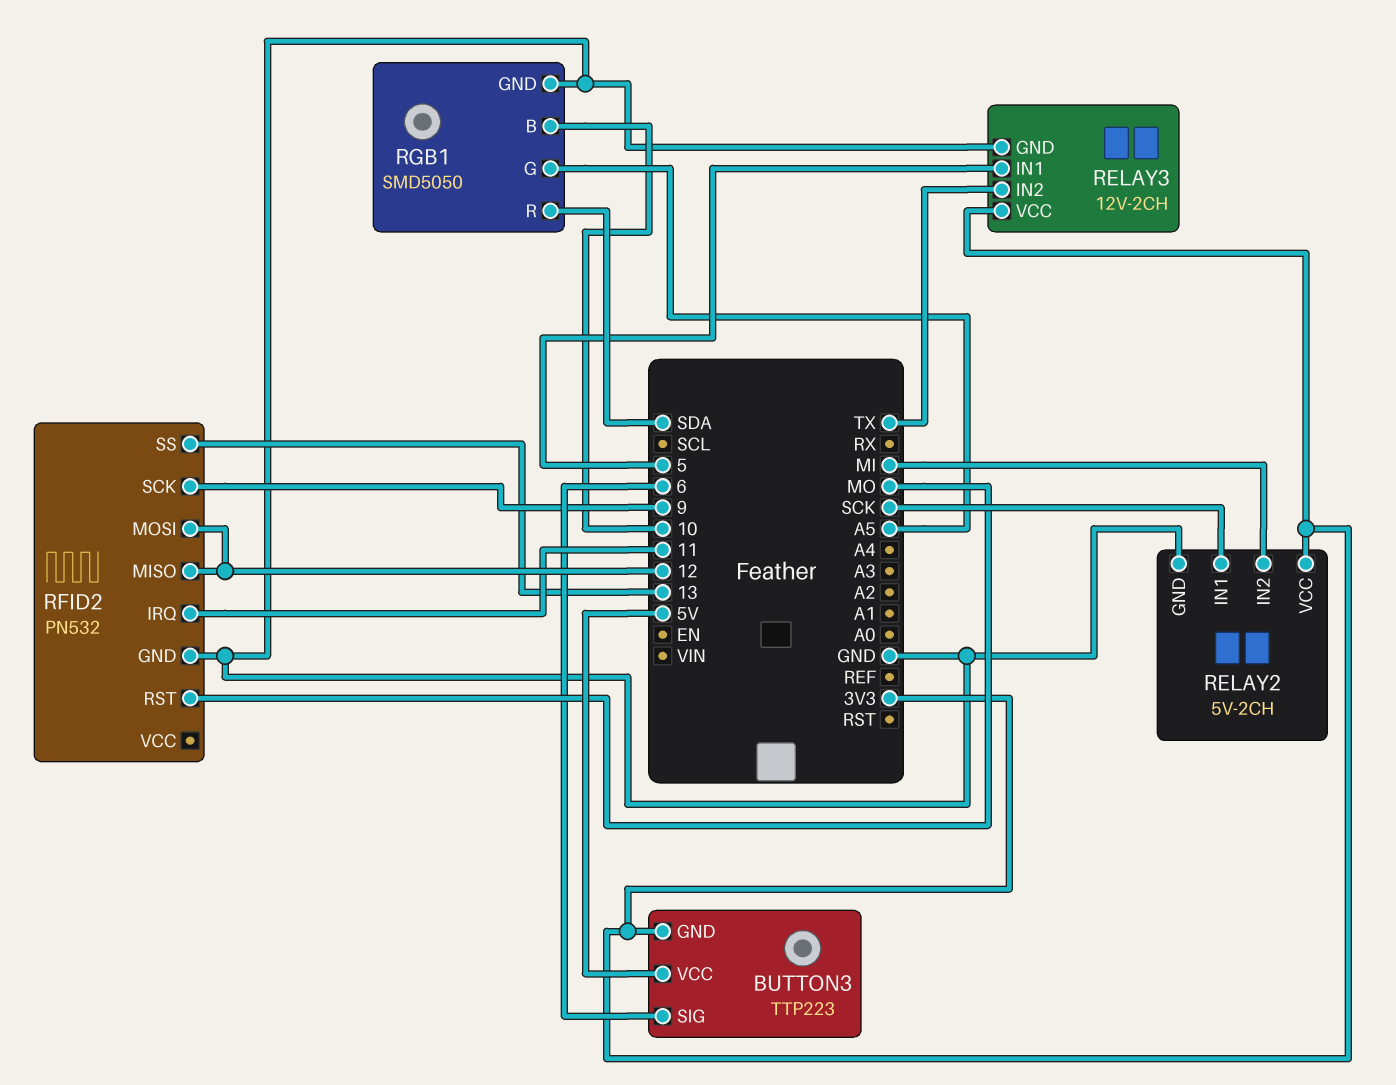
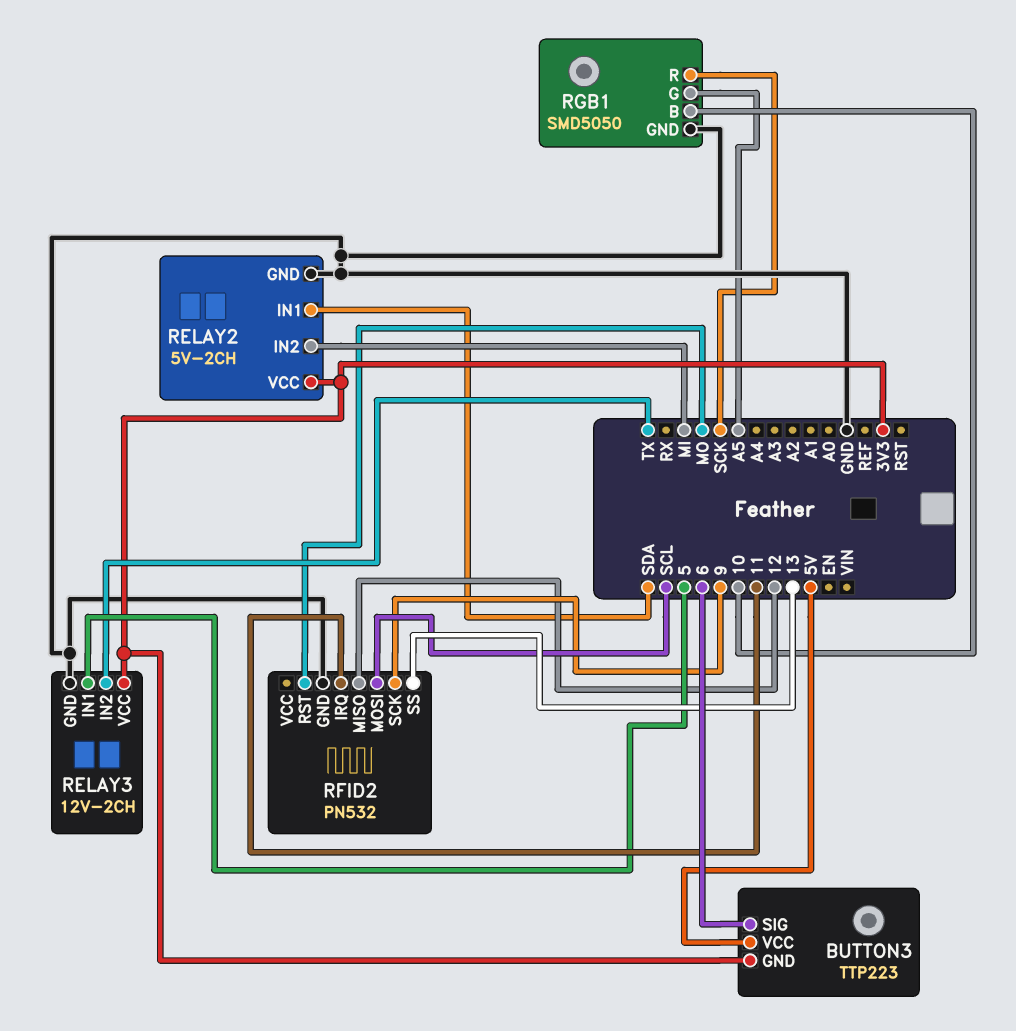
RELAY2 pin IN1: SCK -> SDA
RFID2 pin MOSI: 12 -> SCL
RGB1 pin R: SDA -> SCK

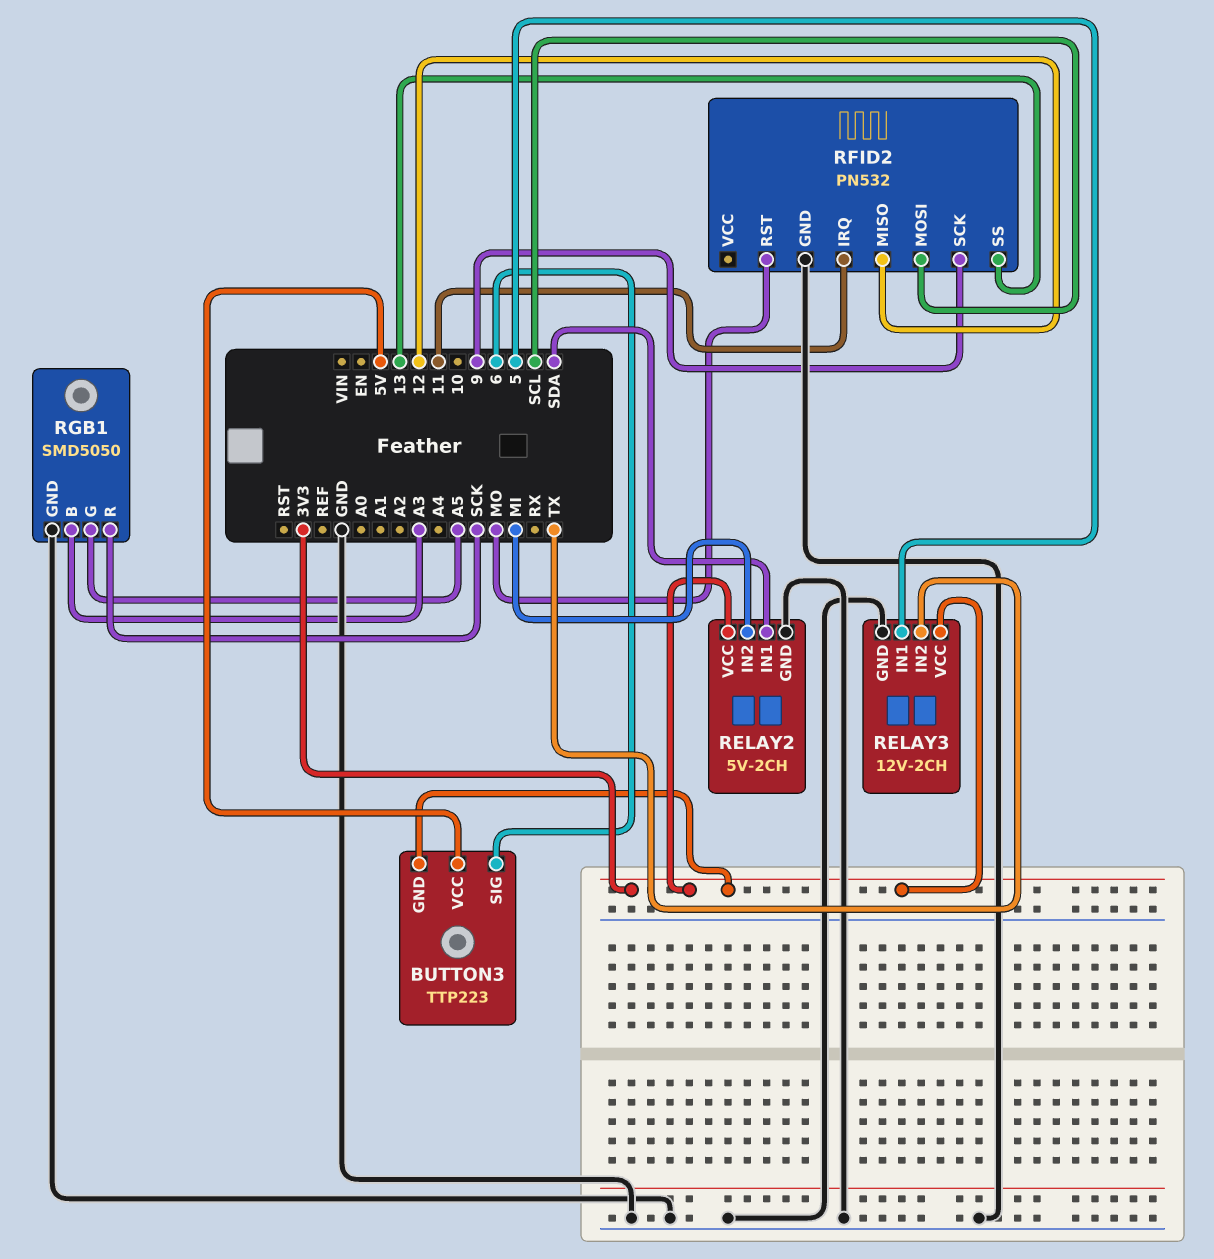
RGB1 pin B: 10 -> A3

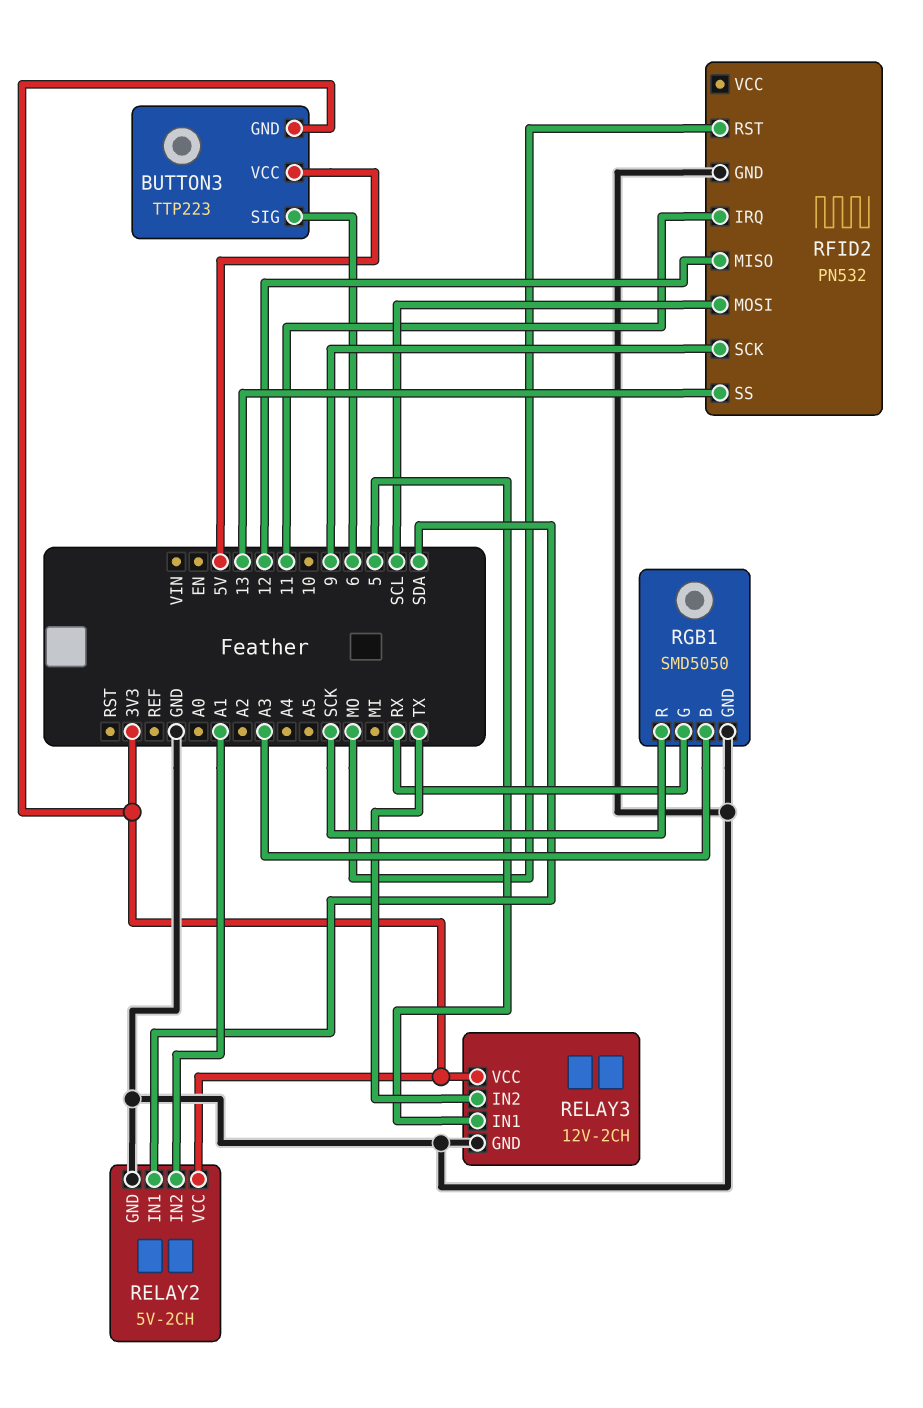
RELAY2 pin IN2: MI -> A1
RGB1 pin G: A5 -> RX

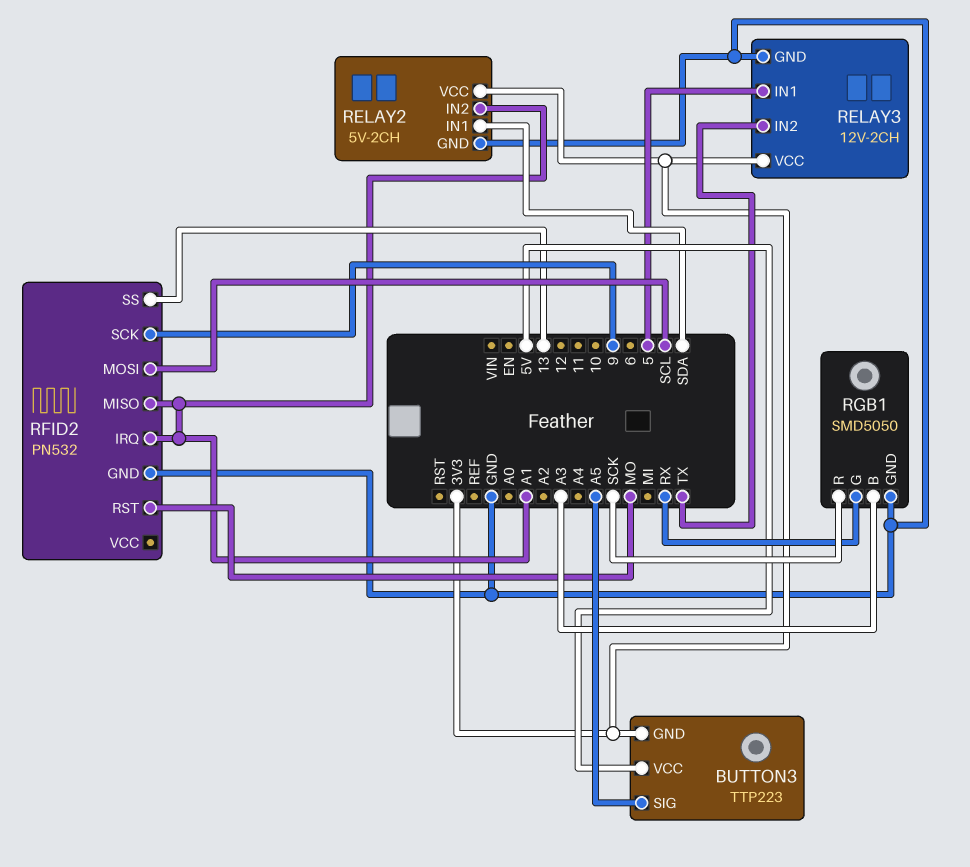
BUTTON3 pin SIG: 6 -> A5
RFID2 pin IRQ: 11 -> A1
RFID2 pin MISO: 12 -> A1

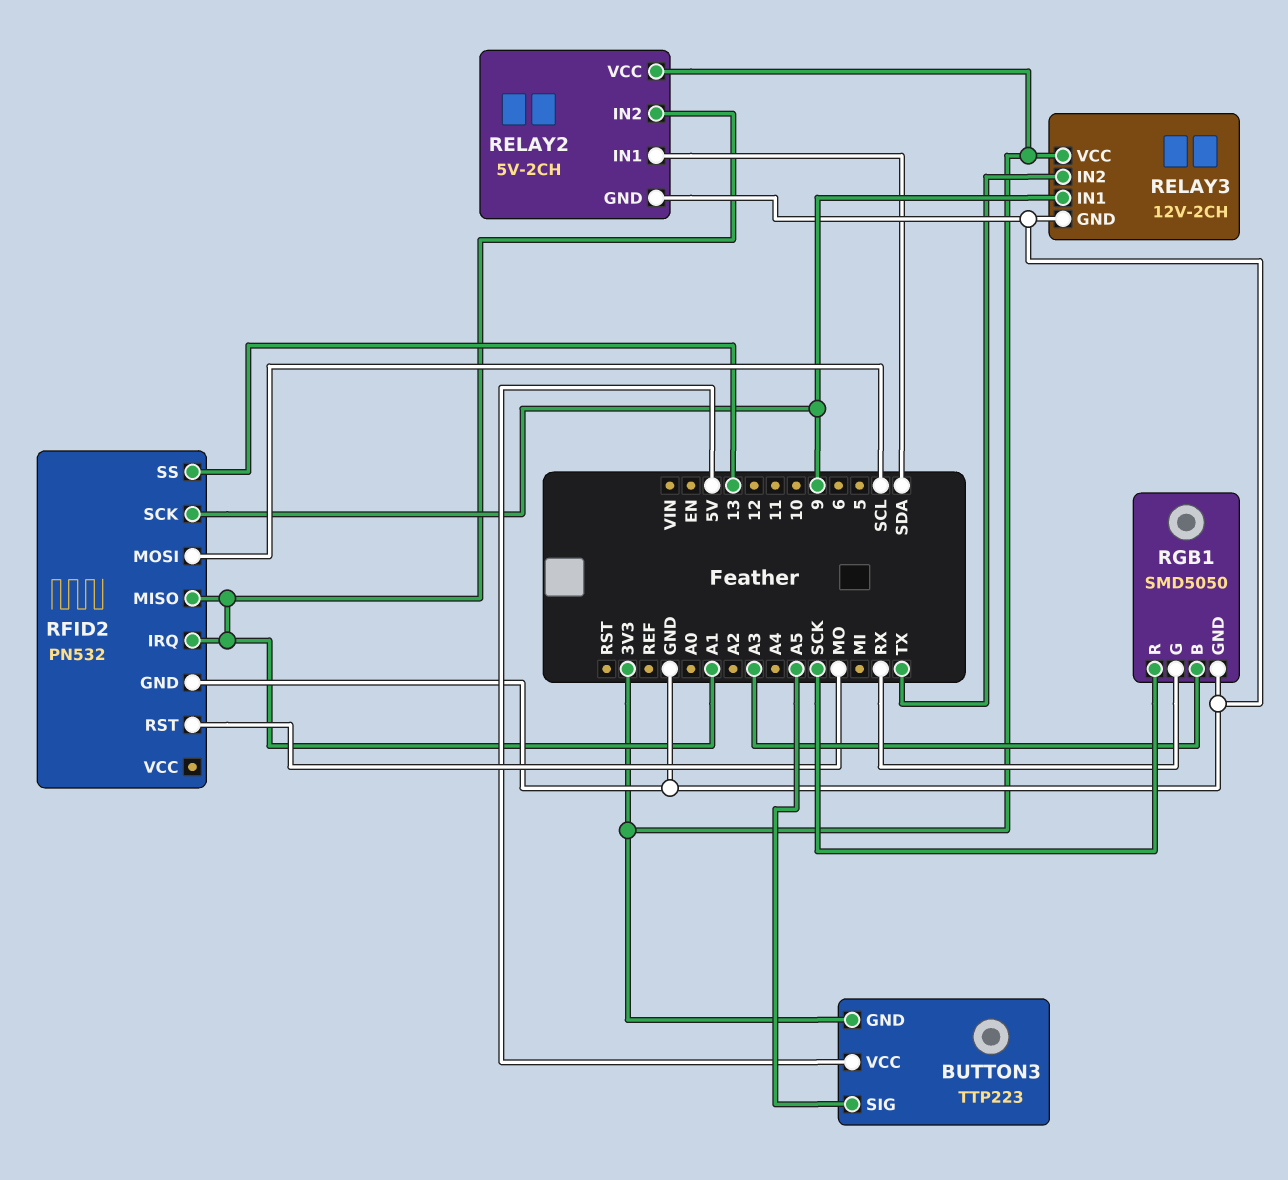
RELAY3 pin IN1: 5 -> 9

